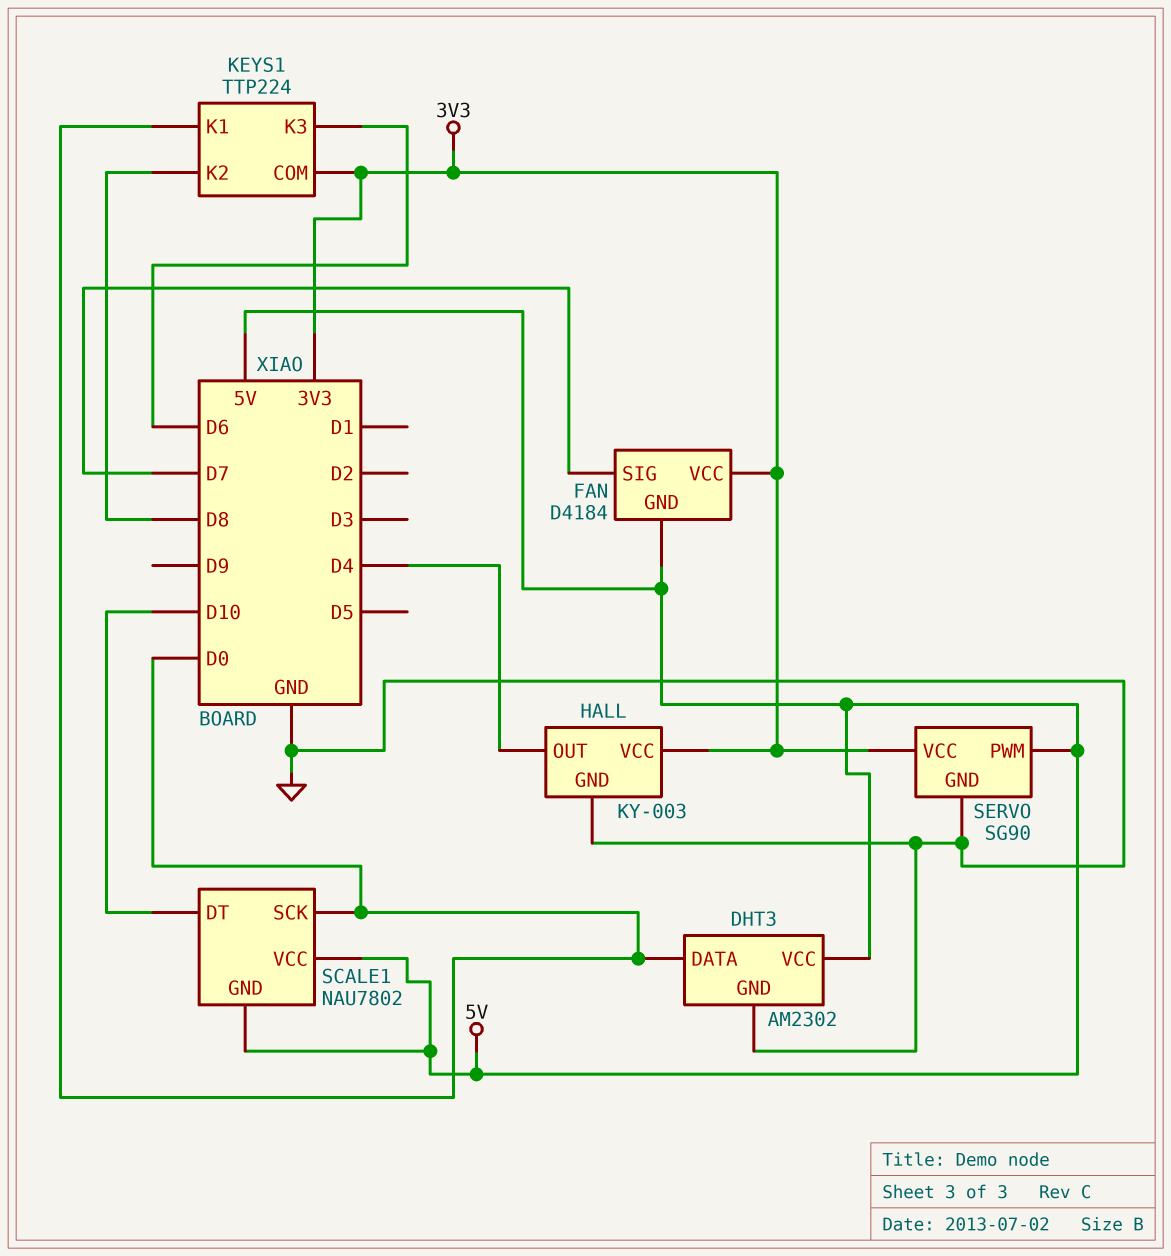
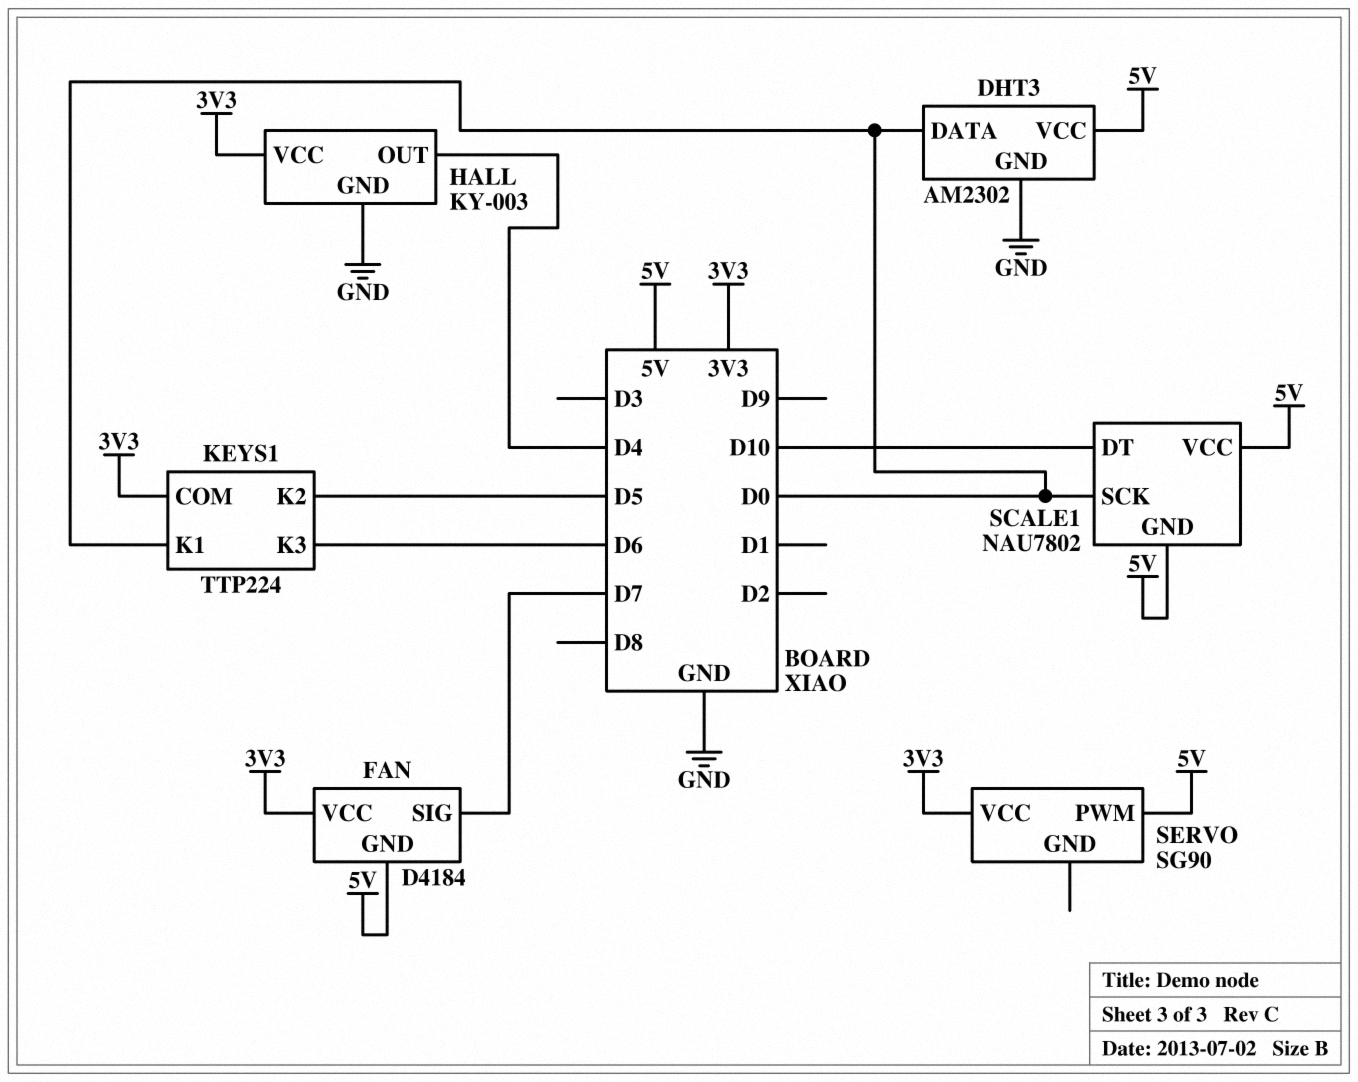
KEYS1 pin K2: D8 -> D5
SERVO pin GND: GND -> none

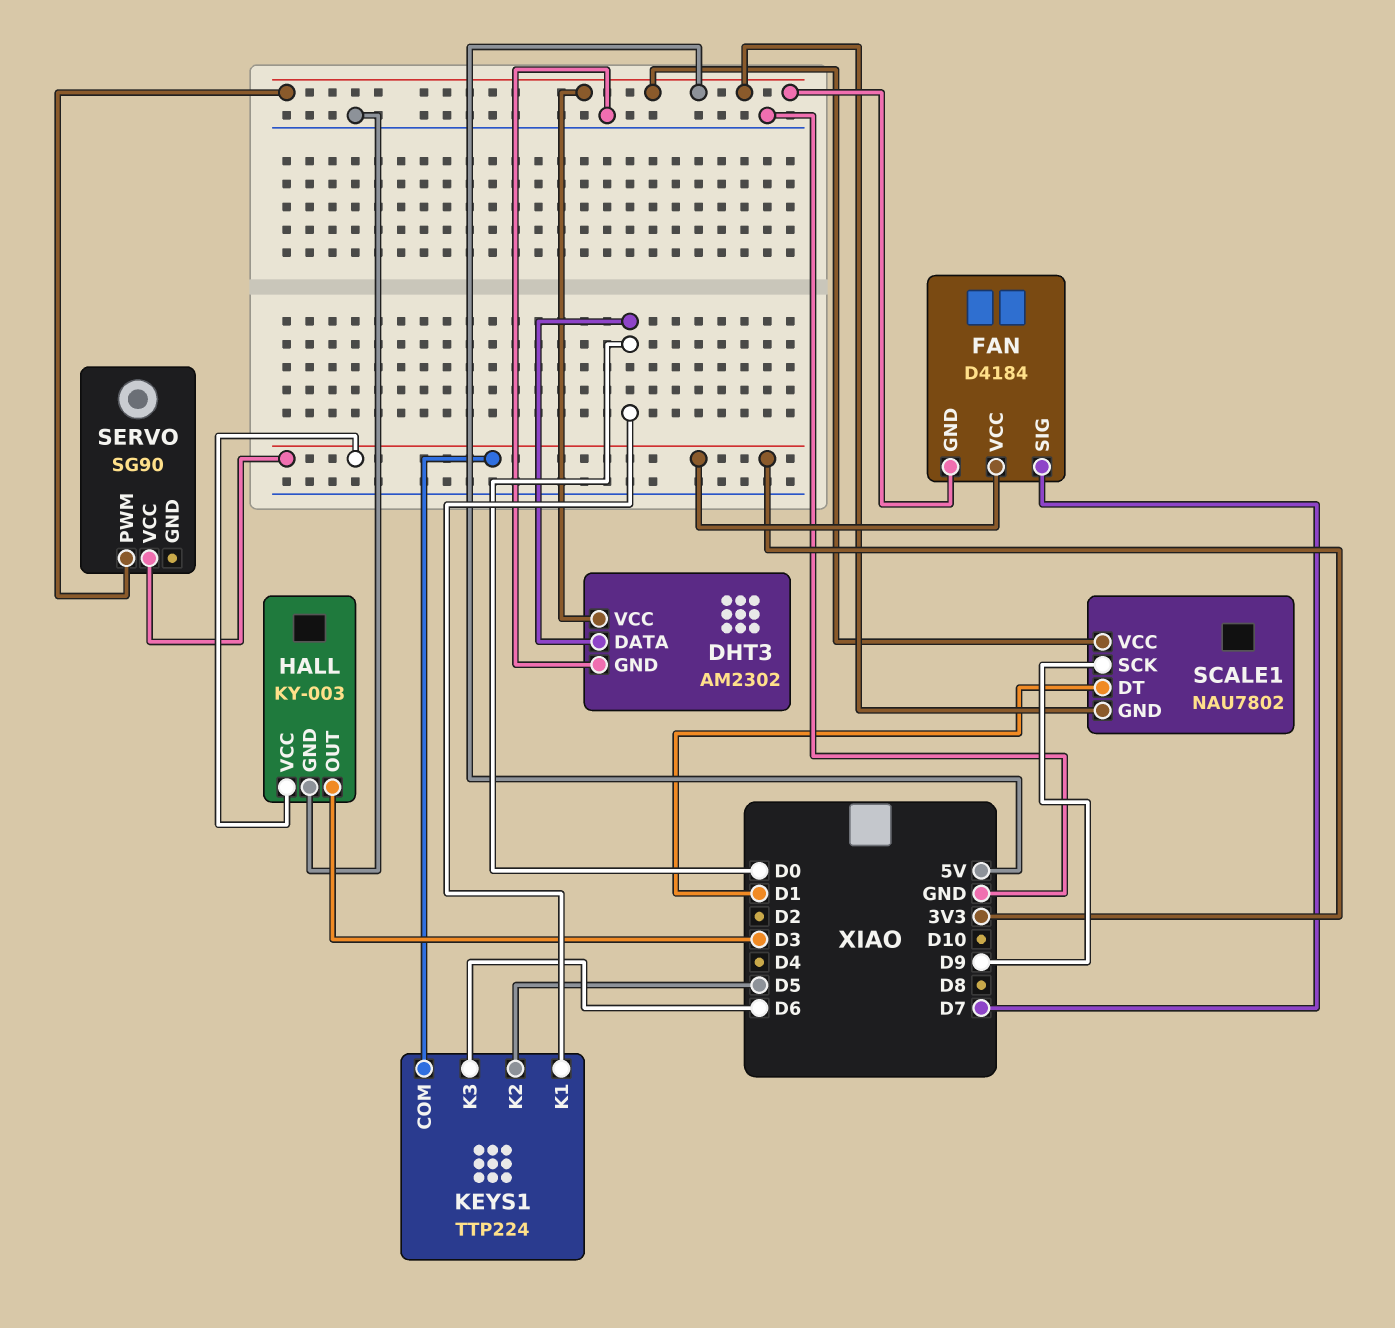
HALL pin OUT: D4 -> D3
SCALE1 pin DT: D10 -> D1
SCALE1 pin SCK: D0 -> D9

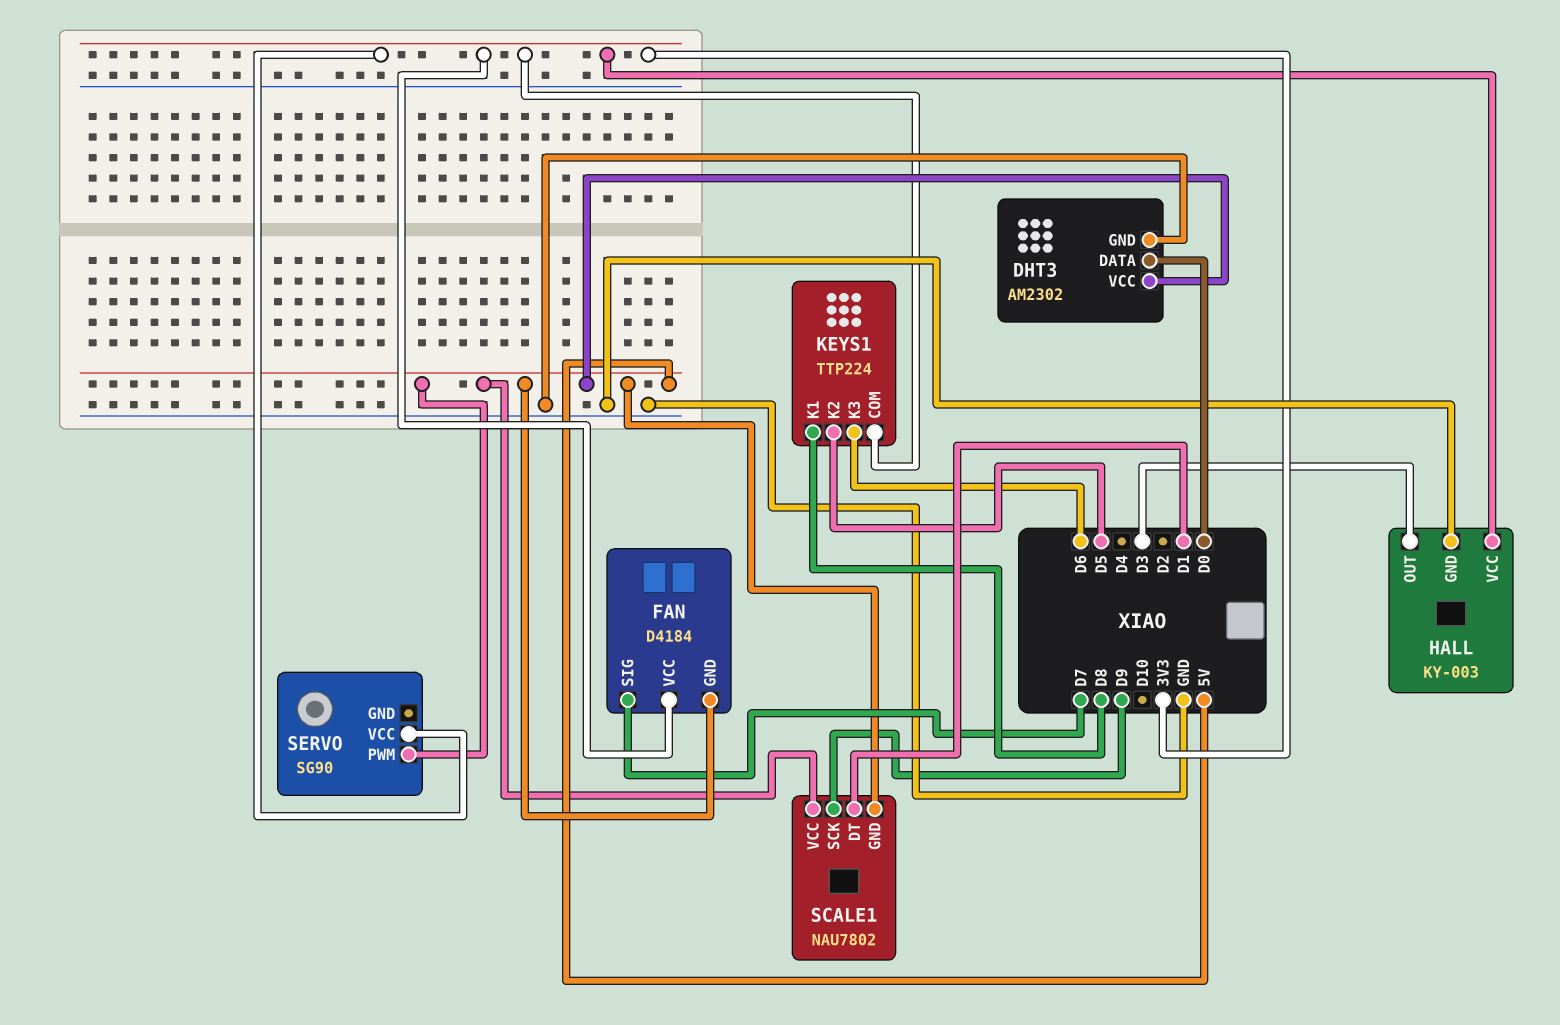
KEYS1 pin K1: D0 -> D8

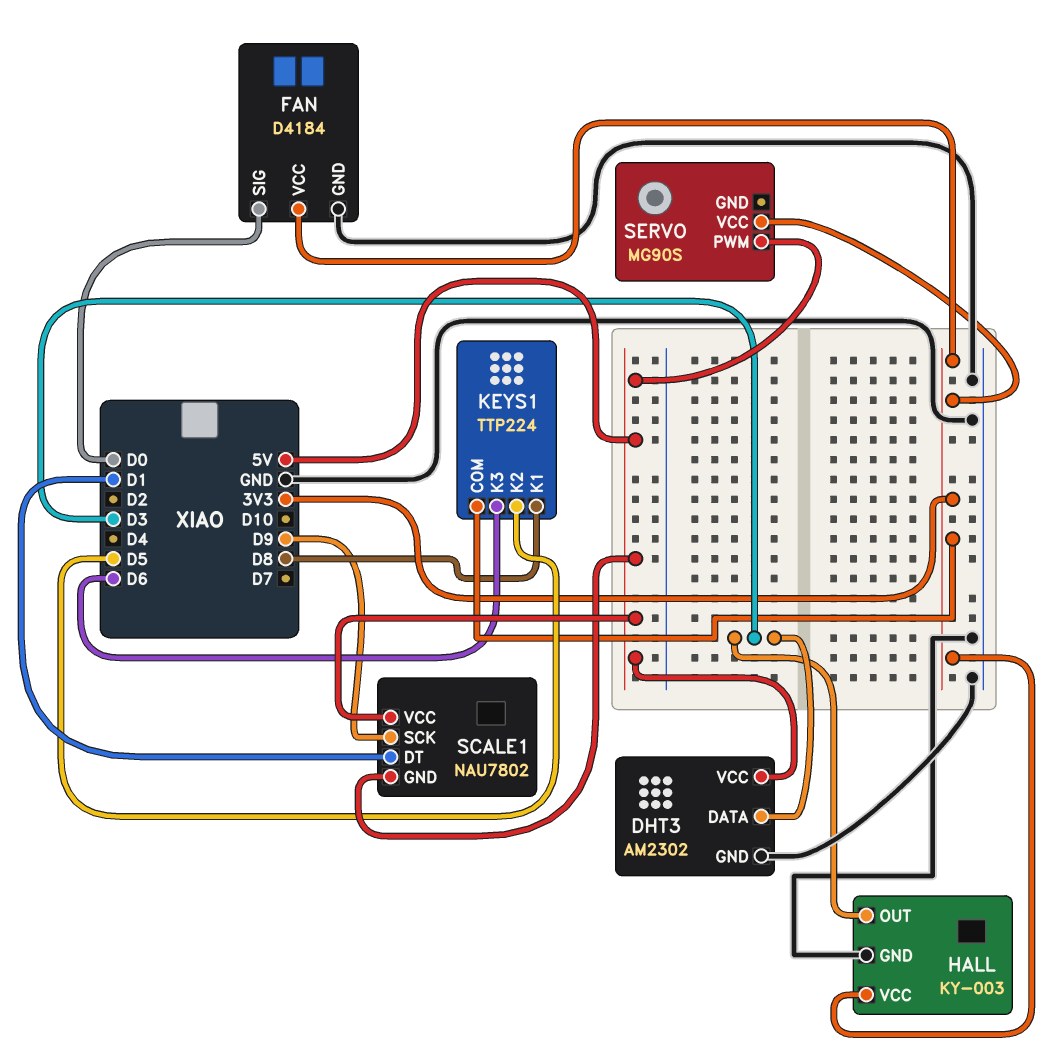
DHT3 pin DATA: D0 -> D3
FAN pin GND: 5V -> GND
FAN pin SIG: D7 -> D0
SERVO: SG90 -> MG90S

